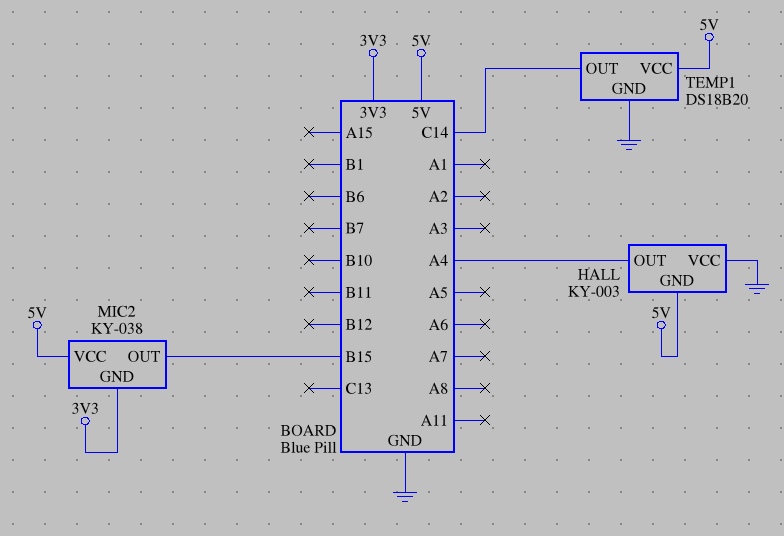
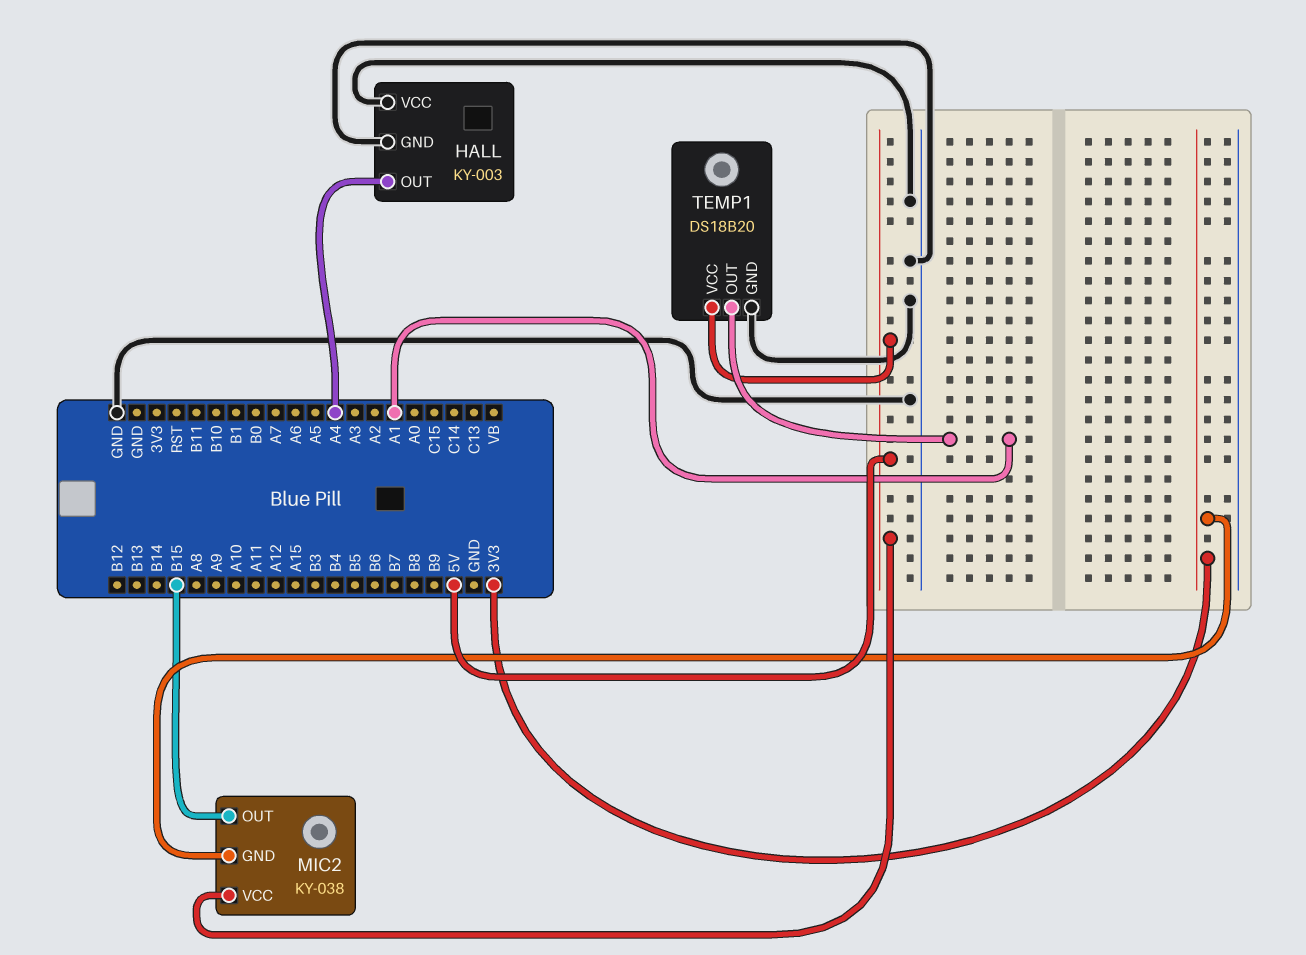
HALL pin GND: 5V -> GND
TEMP1 pin OUT: C14 -> A1

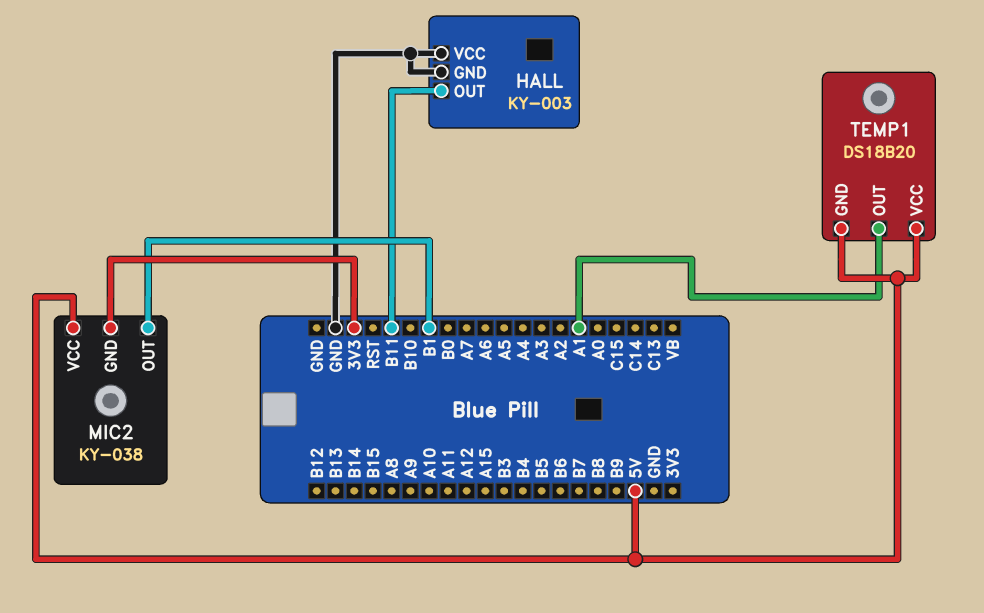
HALL pin OUT: A4 -> B11
MIC2 pin OUT: B15 -> B1
TEMP1 pin GND: GND -> 5V

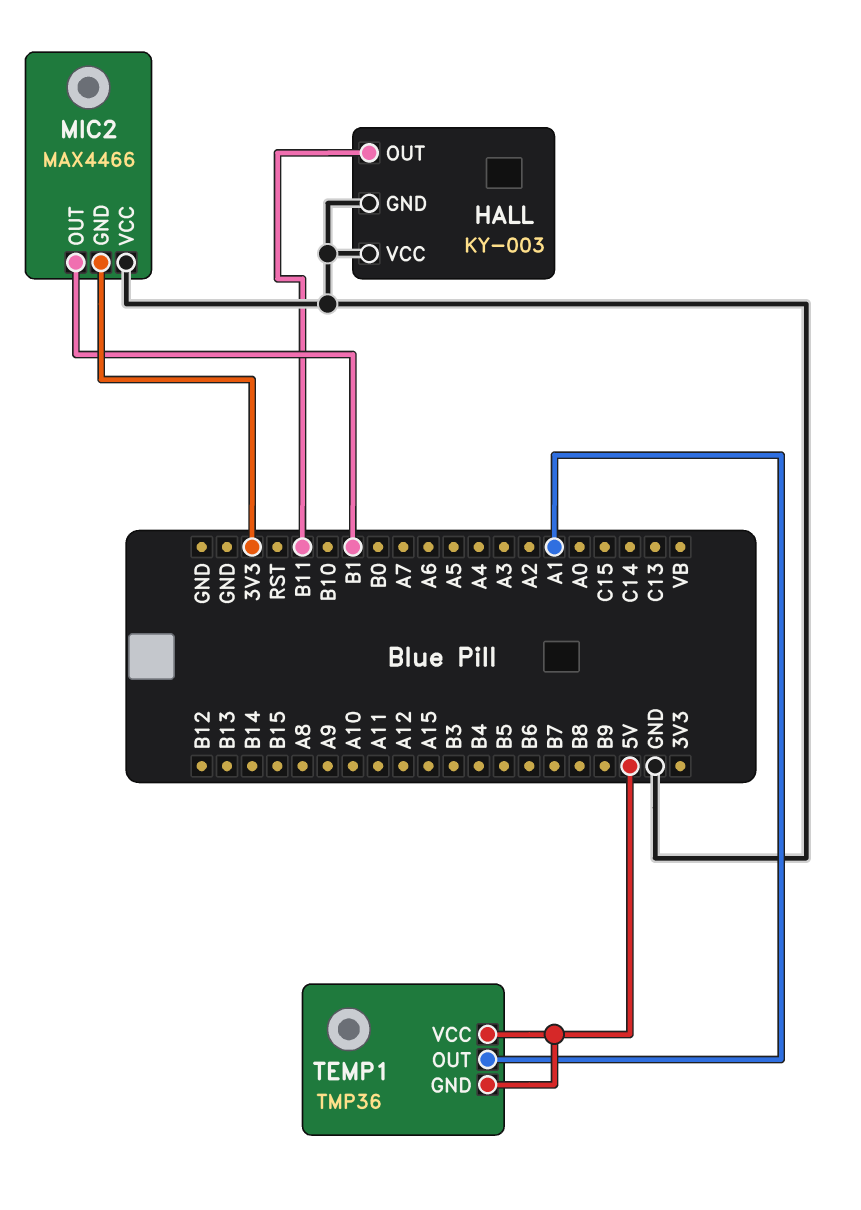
MIC2: KY-038 -> MAX4466
MIC2 pin VCC: 5V -> GND
TEMP1: DS18B20 -> TMP36

